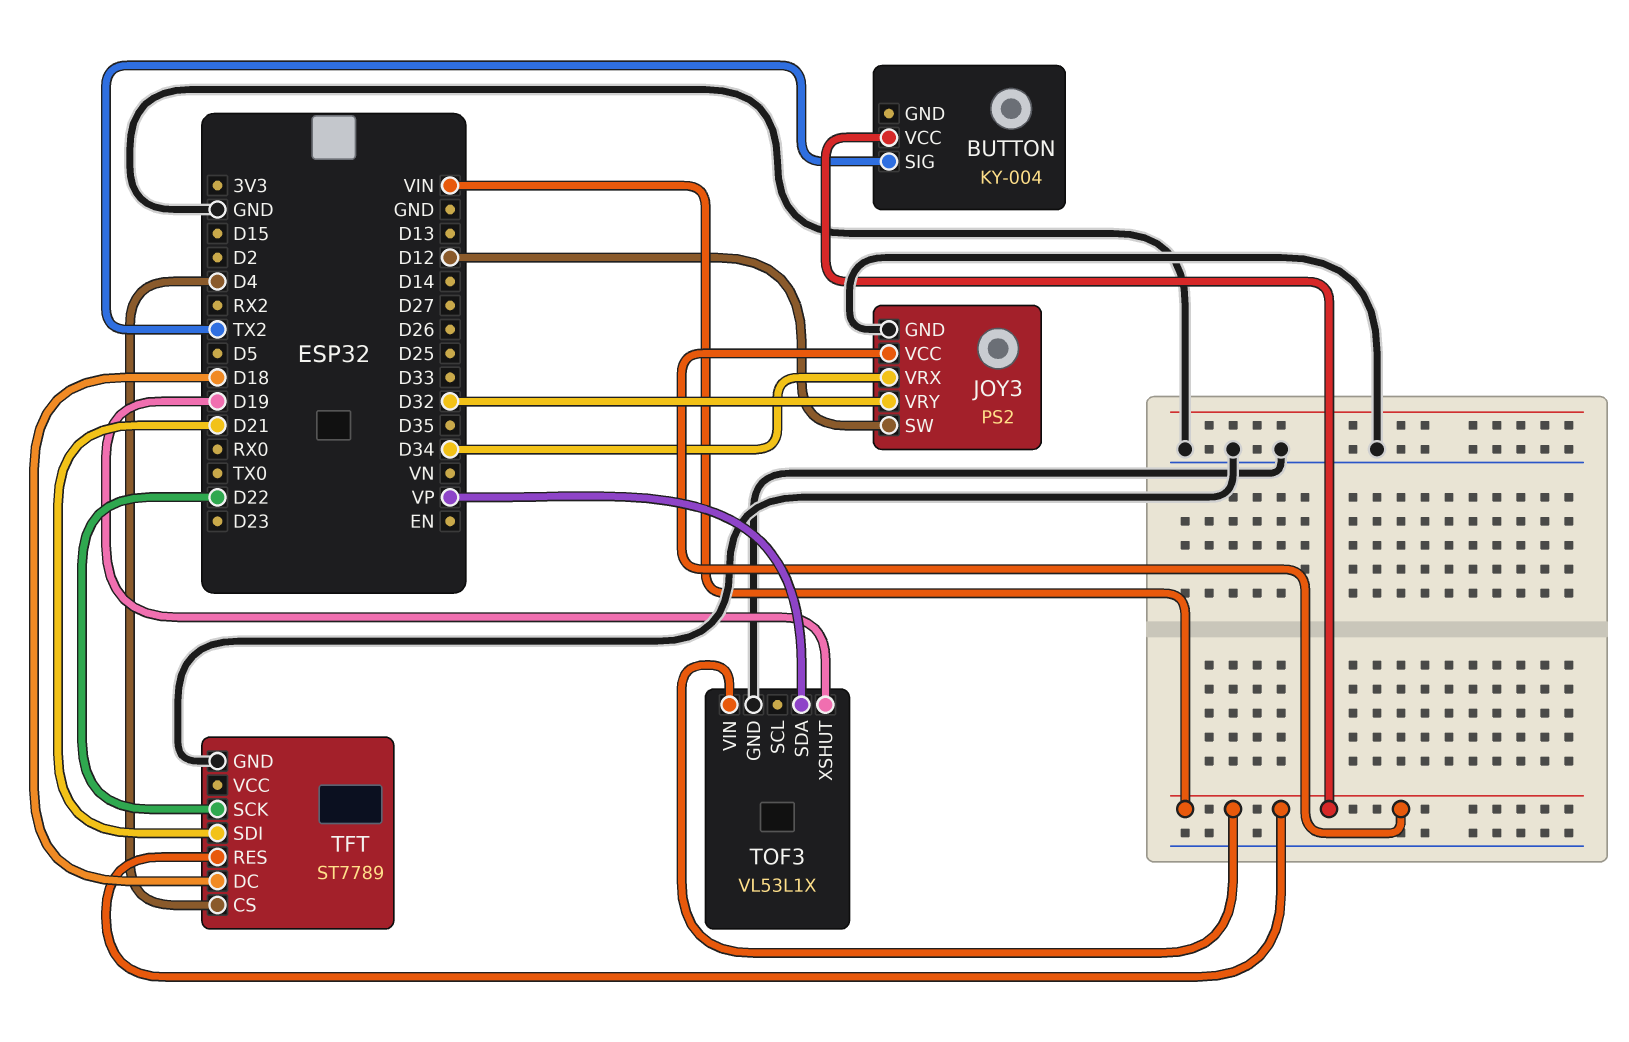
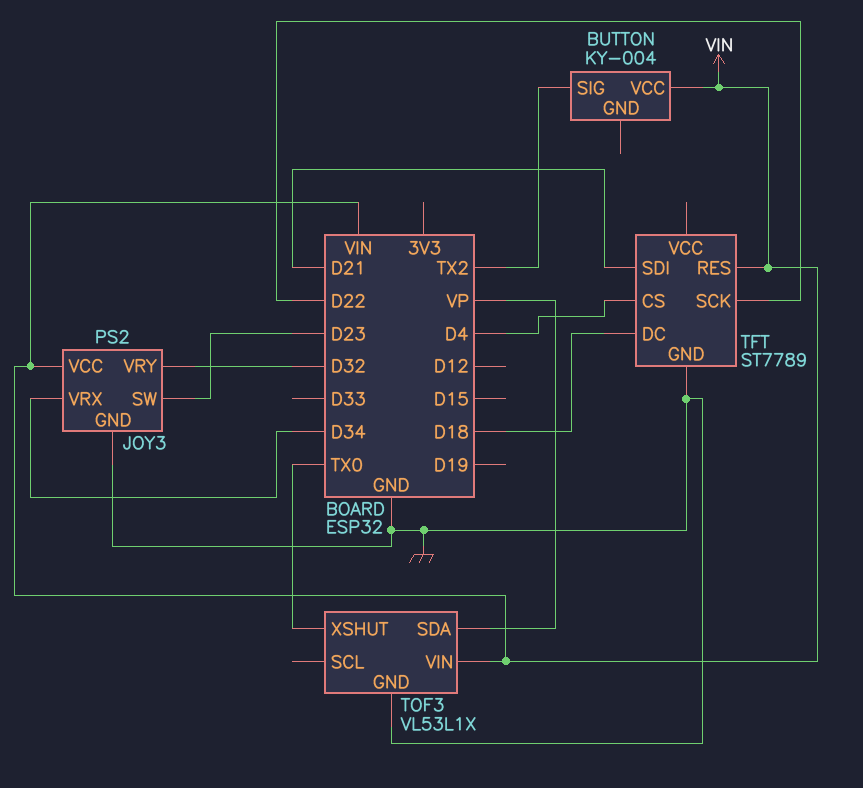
JOY3 pin SW: D12 -> D23
TOF3 pin XSHUT: D19 -> TX0

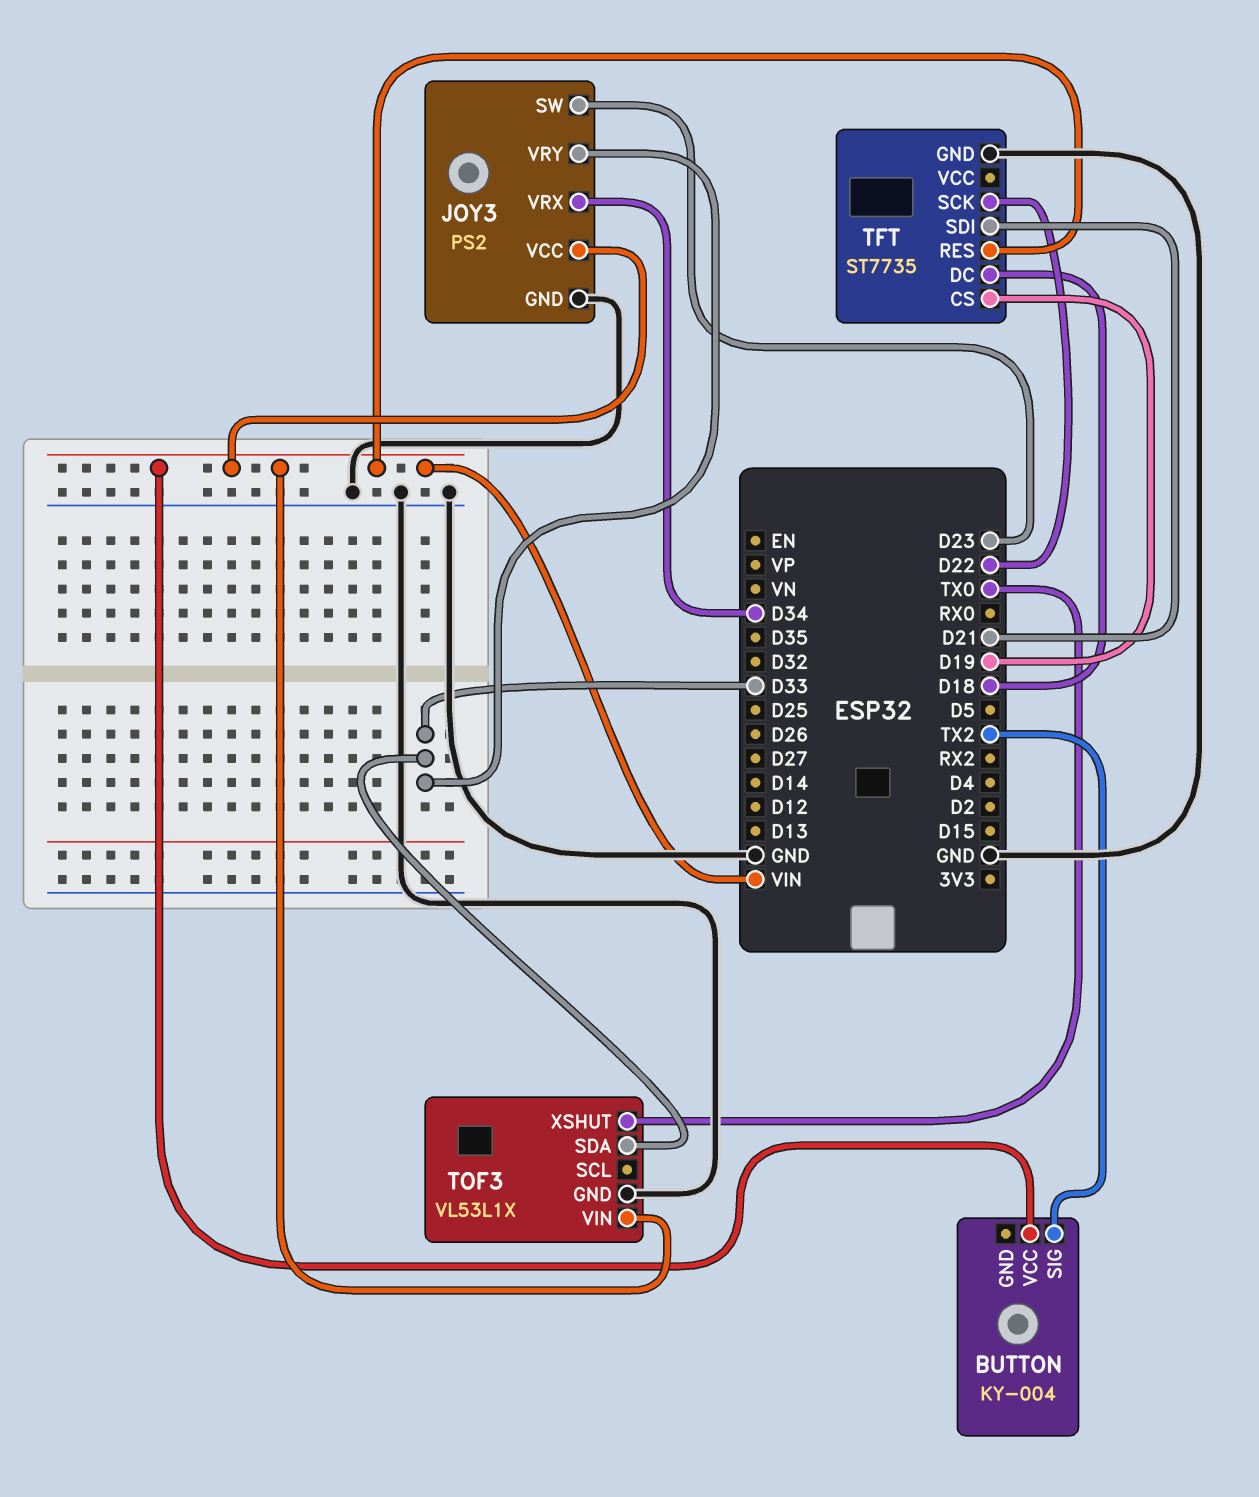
JOY3 pin VRY: D32 -> D33
TFT: ST7789 -> ST7735
TFT pin CS: D4 -> D19
TOF3 pin SDA: VP -> D33

